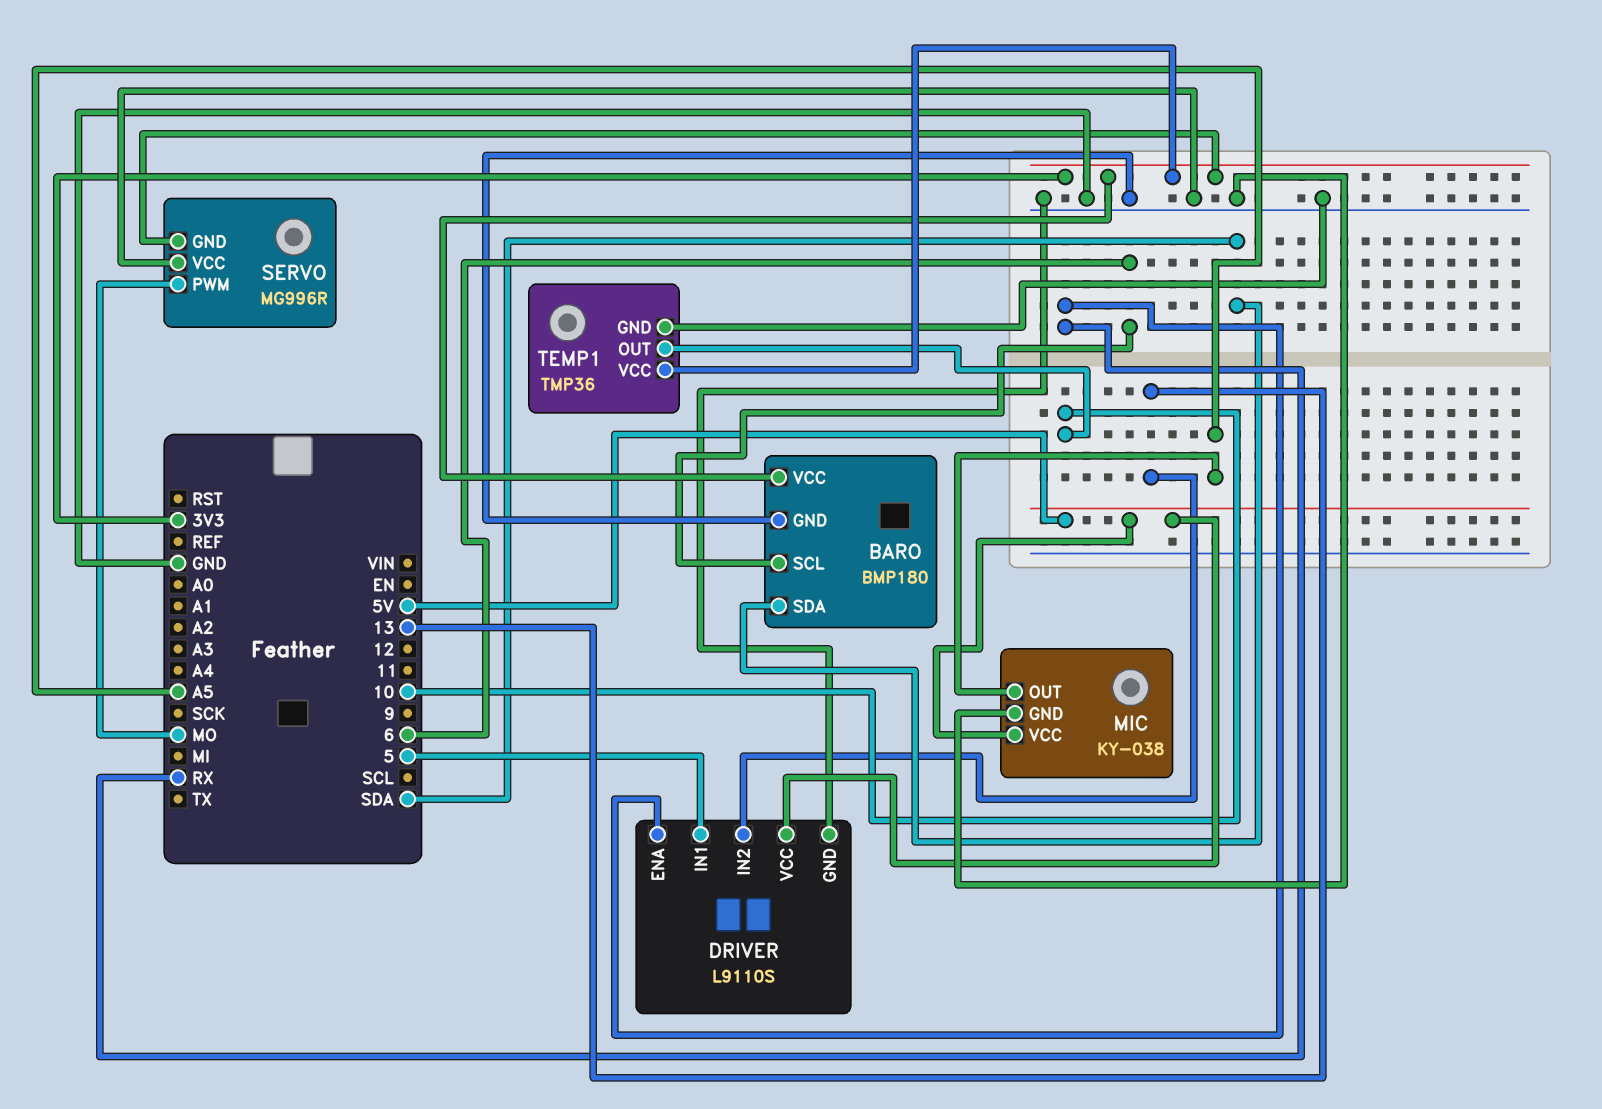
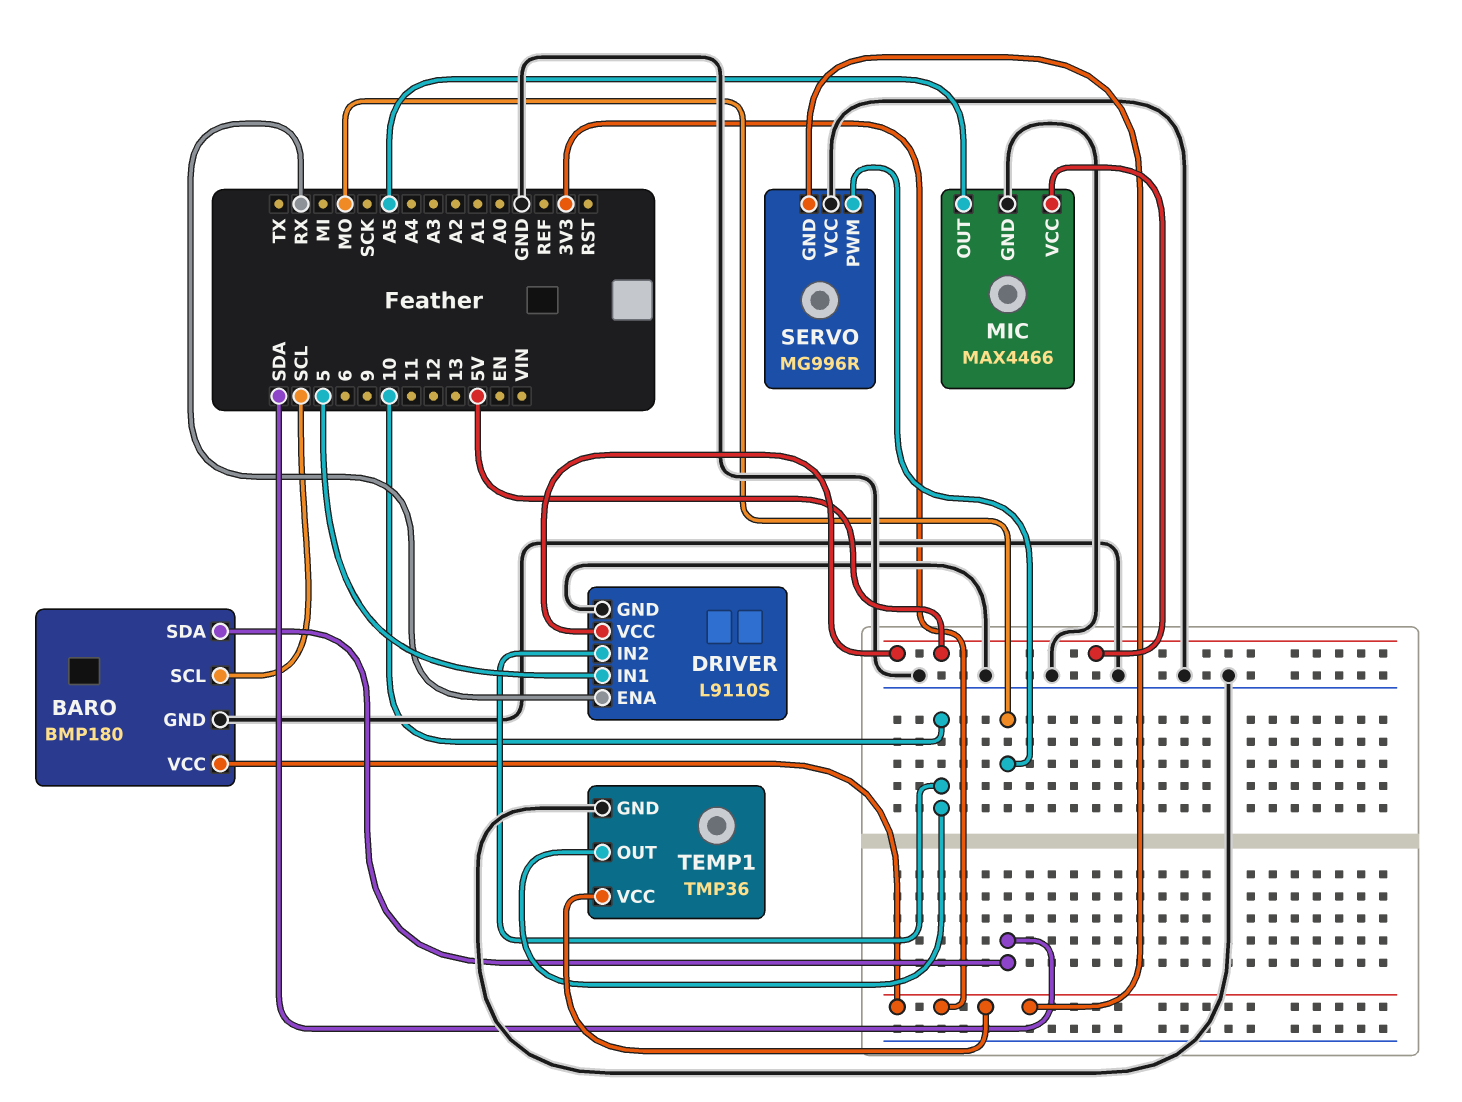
BARO pin SCL: 6 -> SCL
DRIVER pin IN2: 13 -> 10
MIC: KY-038 -> MAX4466

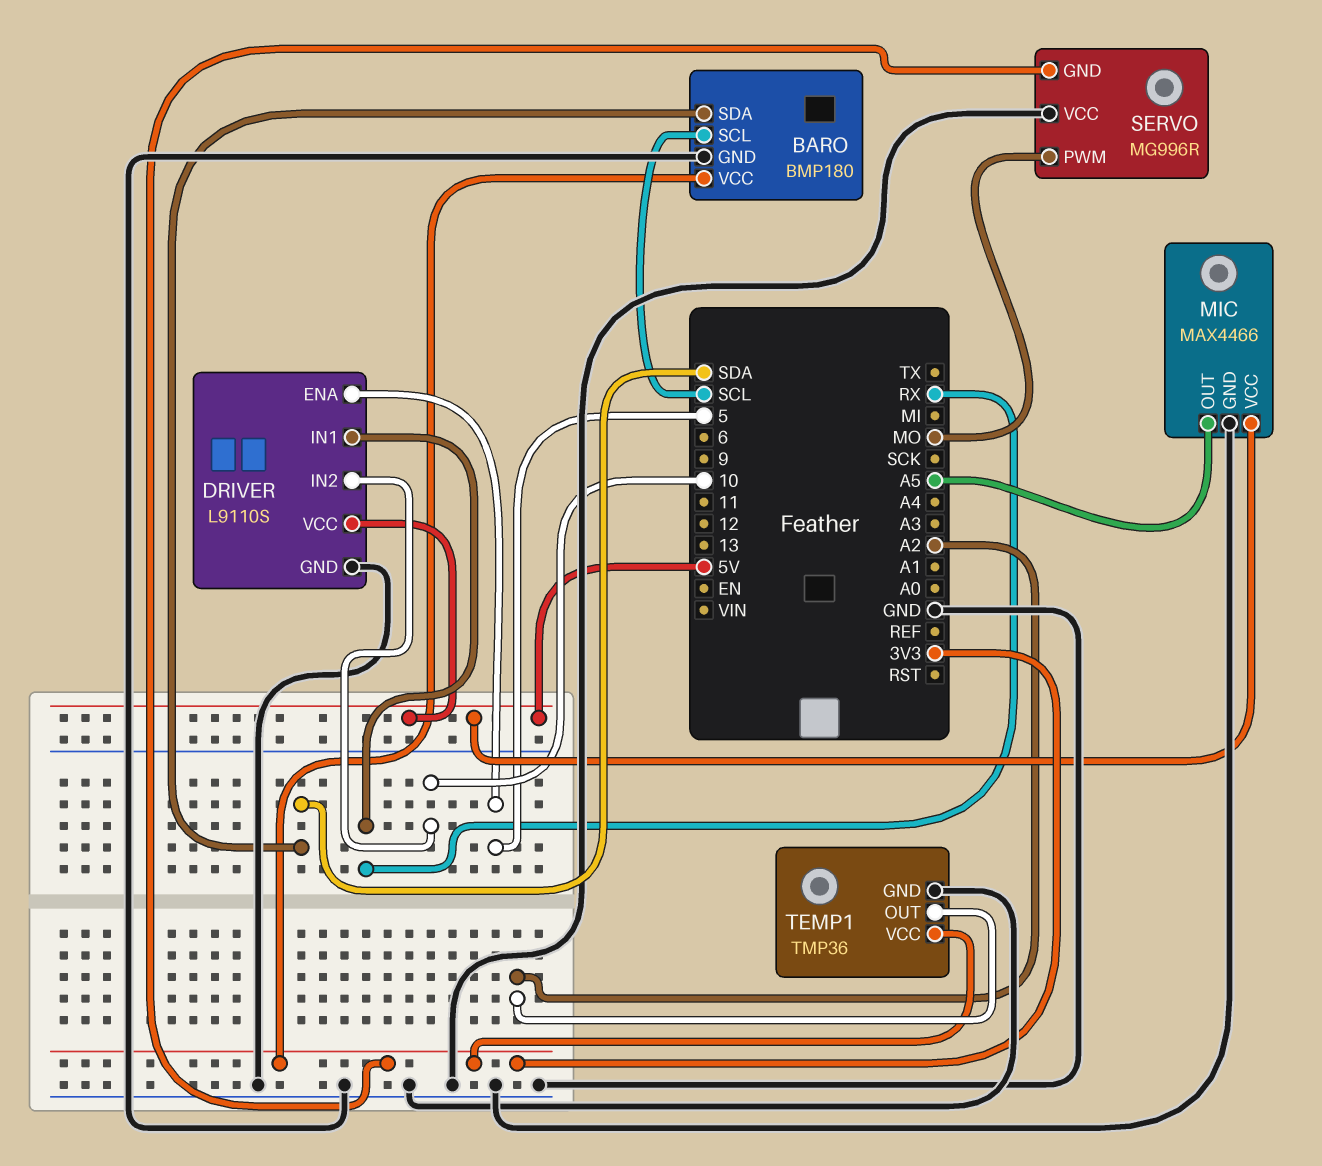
DRIVER pin ENA: RX -> 5
DRIVER pin IN1: 5 -> RX
TEMP1 pin OUT: 10 -> A2

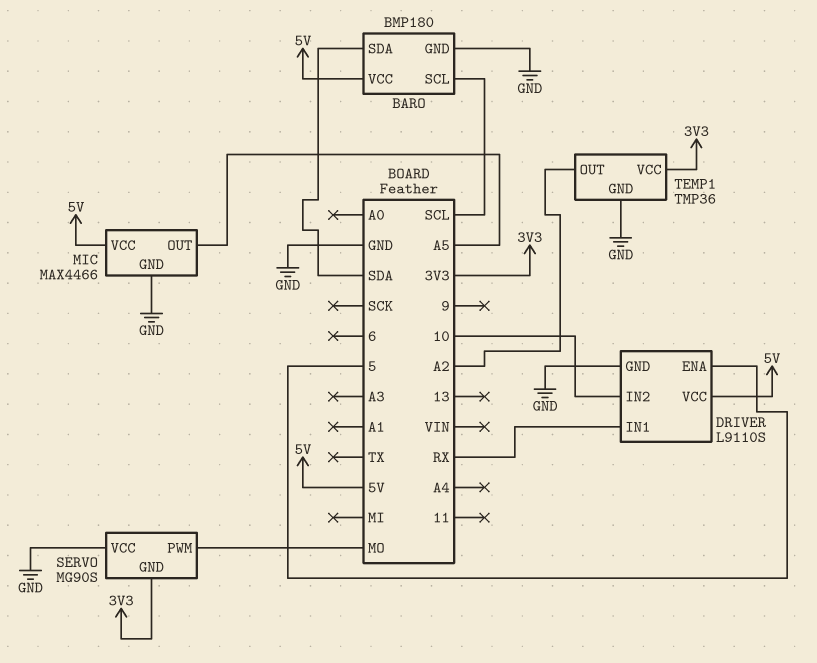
BARO pin VCC: 3V3 -> 5V
SERVO: MG996R -> MG90S

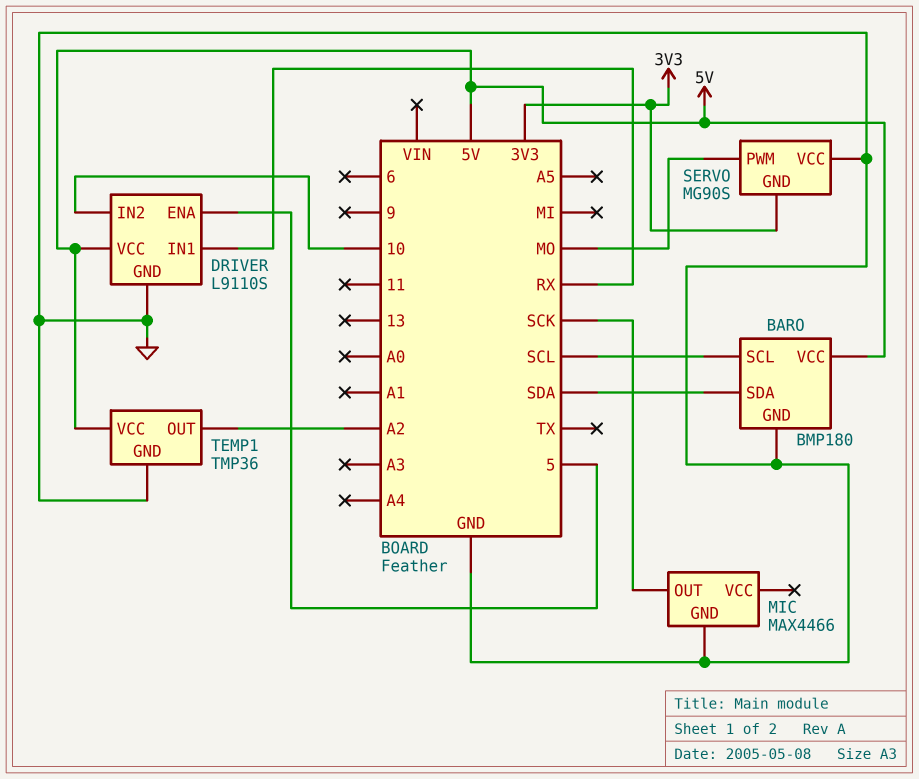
MIC pin OUT: A5 -> SCK
MIC pin VCC: 5V -> none
TEMP1 pin VCC: 3V3 -> 5V

